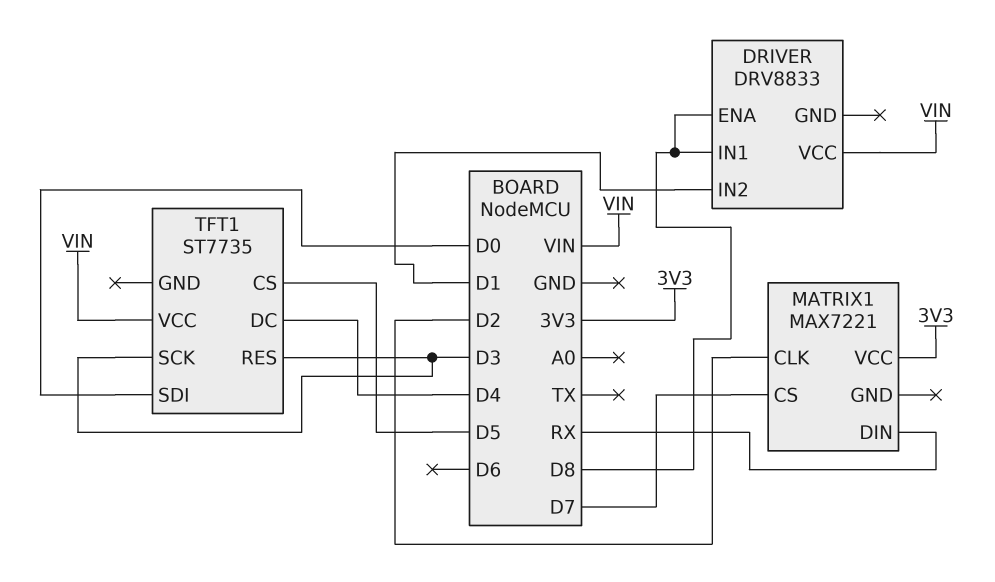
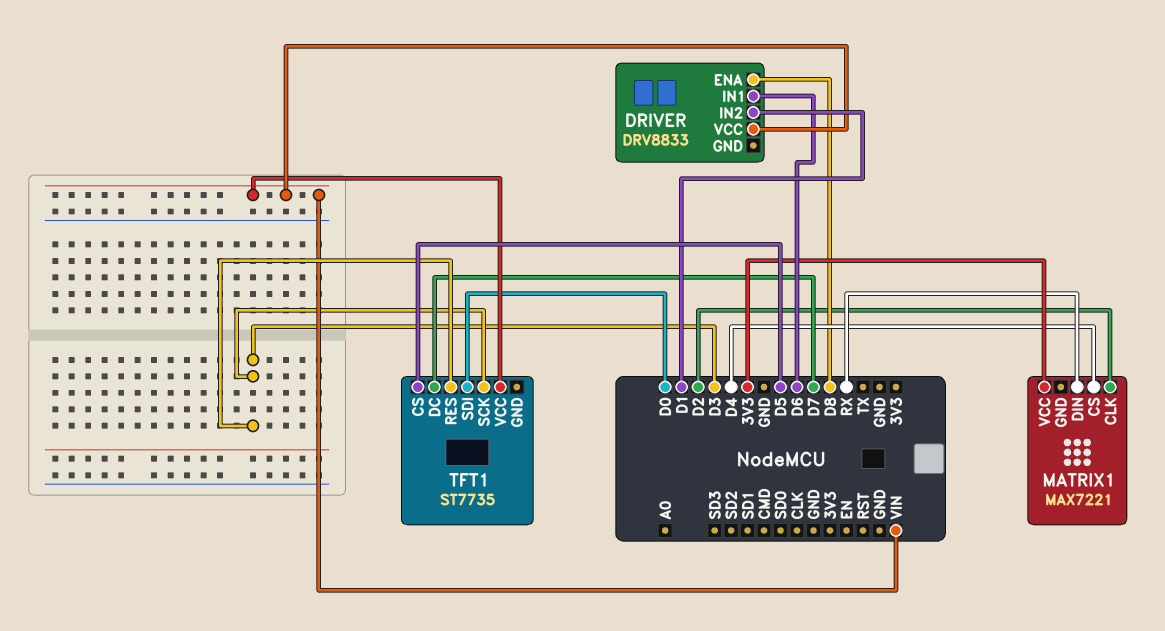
DRIVER pin IN1: D8 -> D6
MATRIX1 pin CS: D7 -> D4
TFT1 pin DC: D4 -> D7

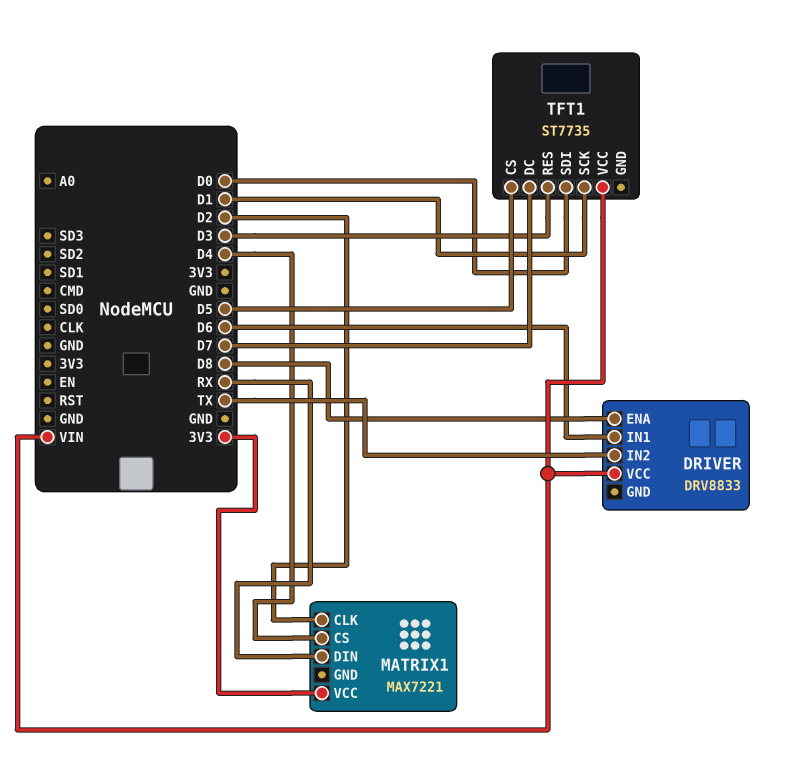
DRIVER pin IN2: D1 -> TX
TFT1 pin SCK: D3 -> D1

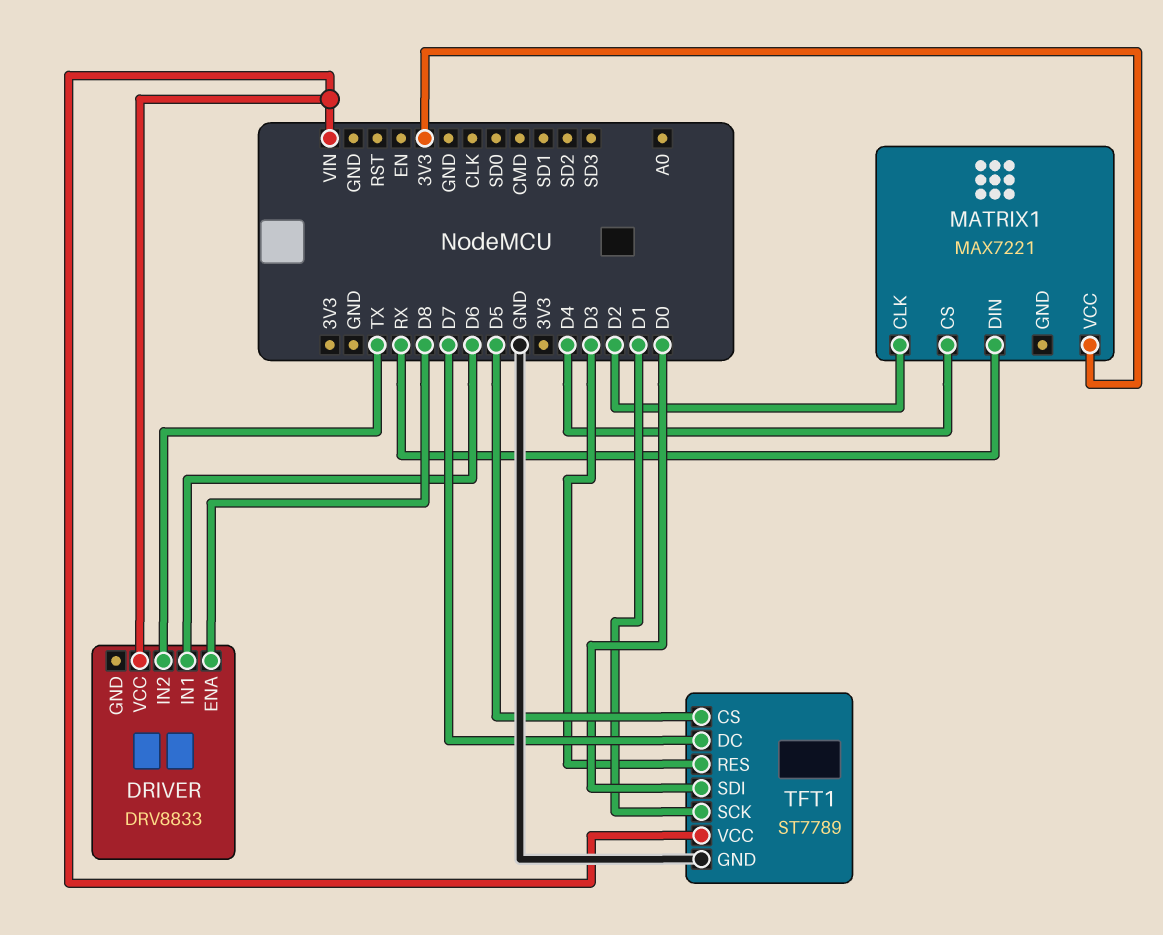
TFT1: ST7735 -> ST7789
TFT1 pin GND: none -> GND

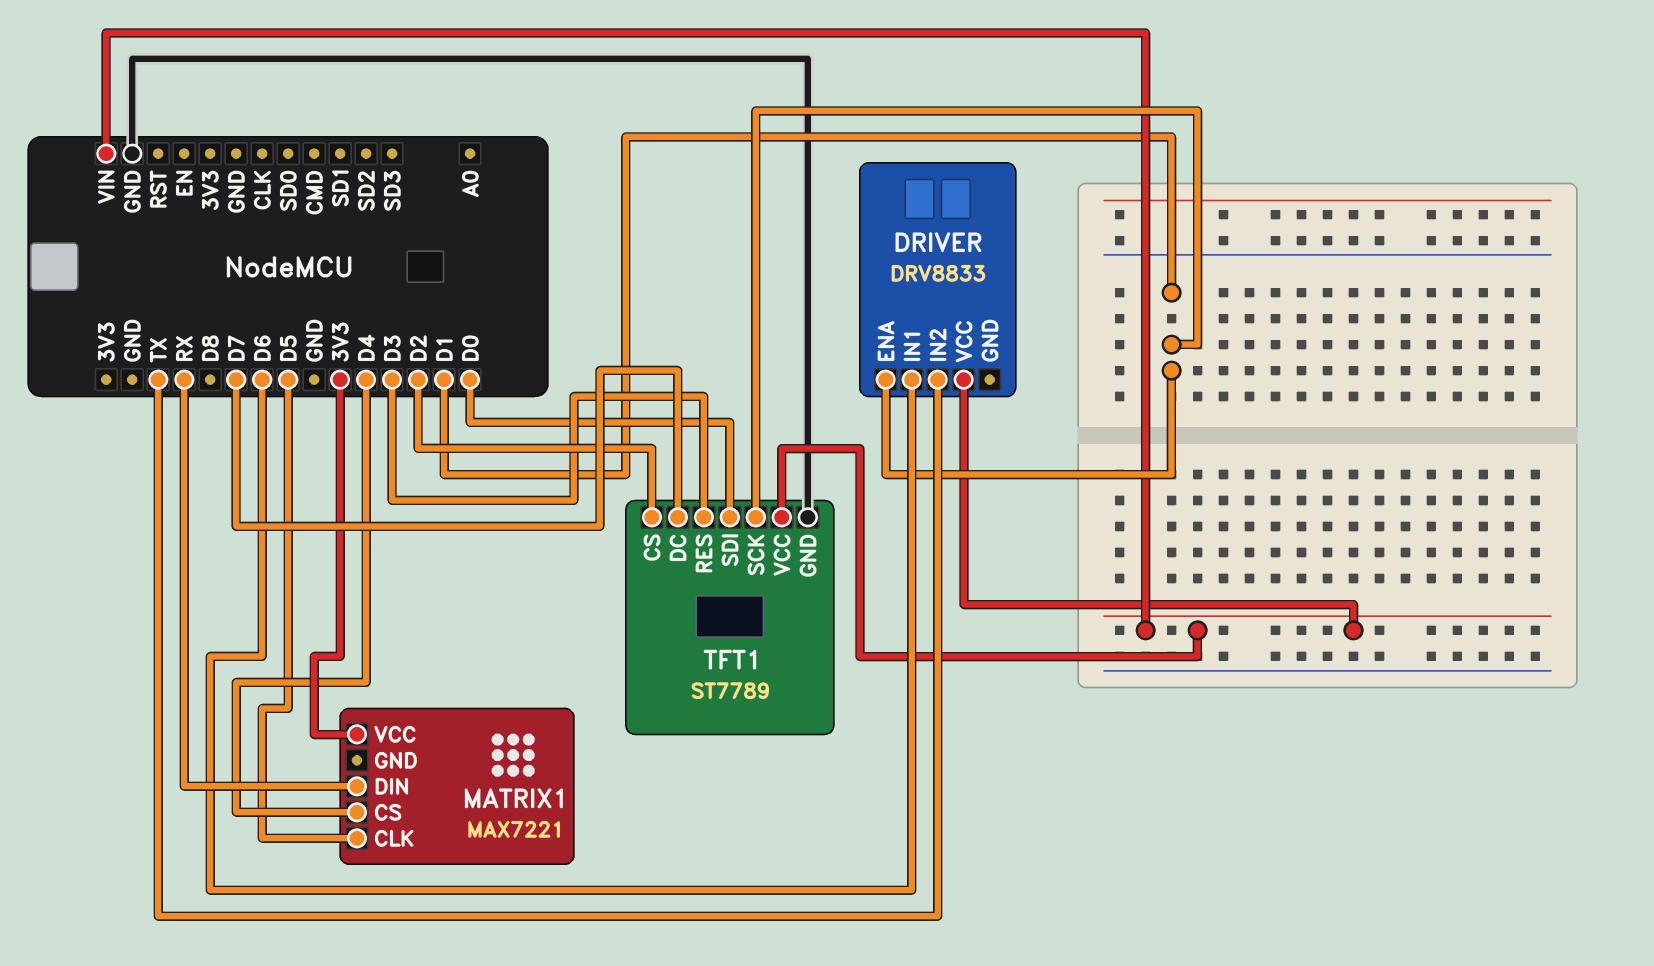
DRIVER pin ENA: D8 -> D1
MATRIX1 pin CLK: D2 -> D5
TFT1 pin CS: D5 -> D2

